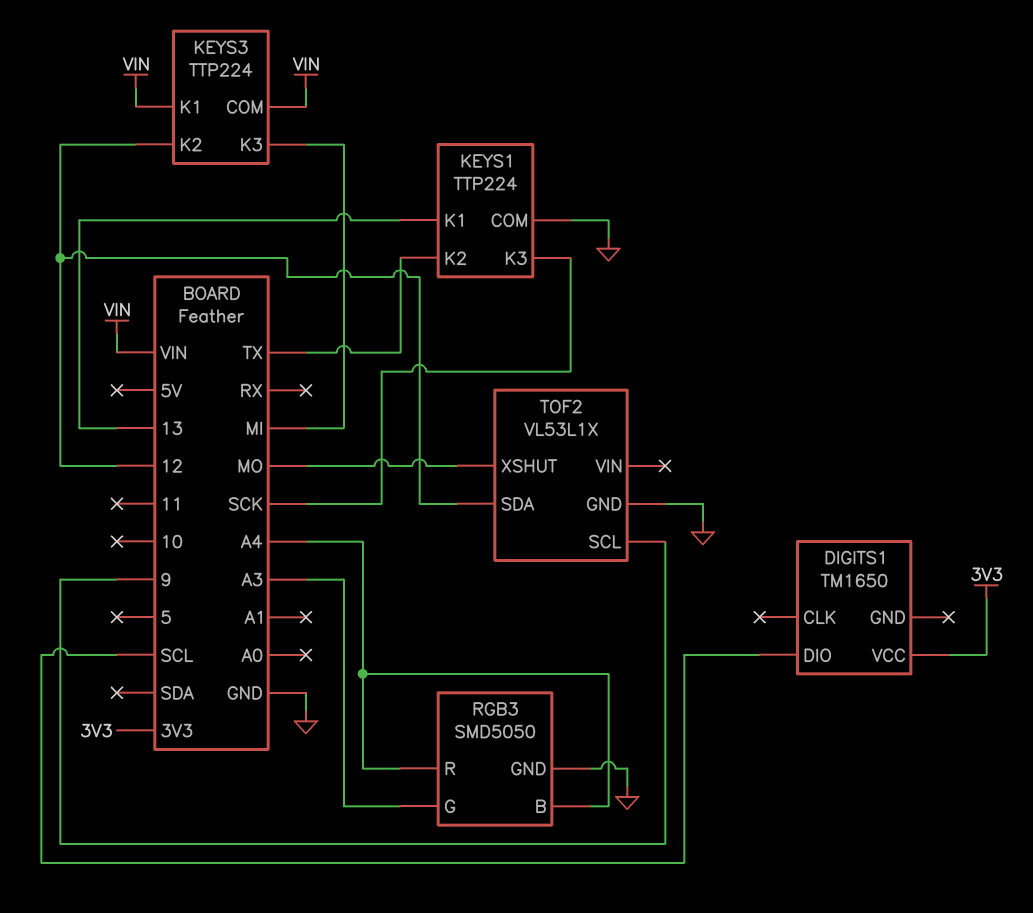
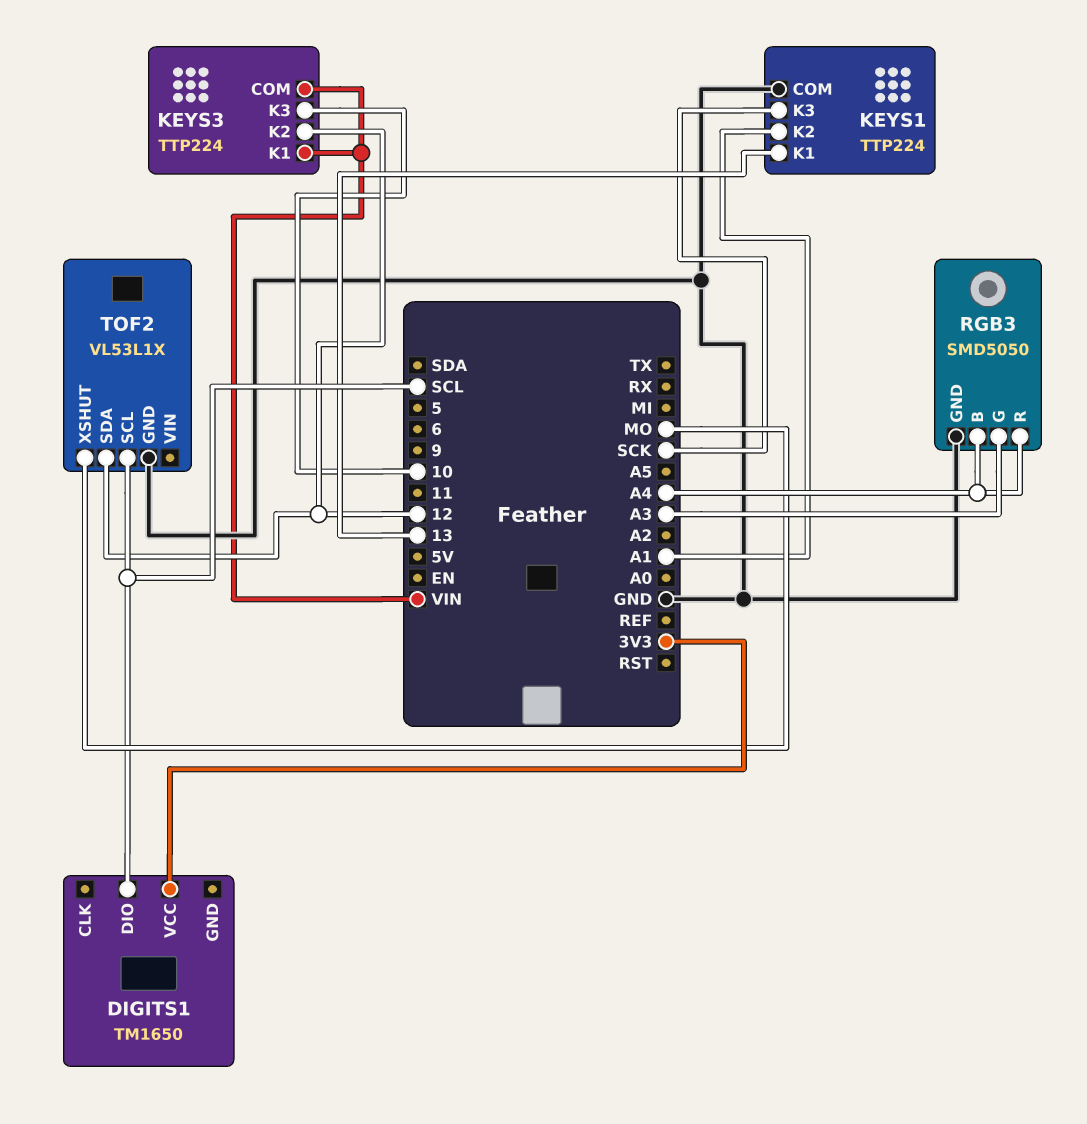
KEYS1 pin K2: TX -> A1
KEYS3 pin K3: MI -> 10
TOF2 pin SCL: 9 -> SCL

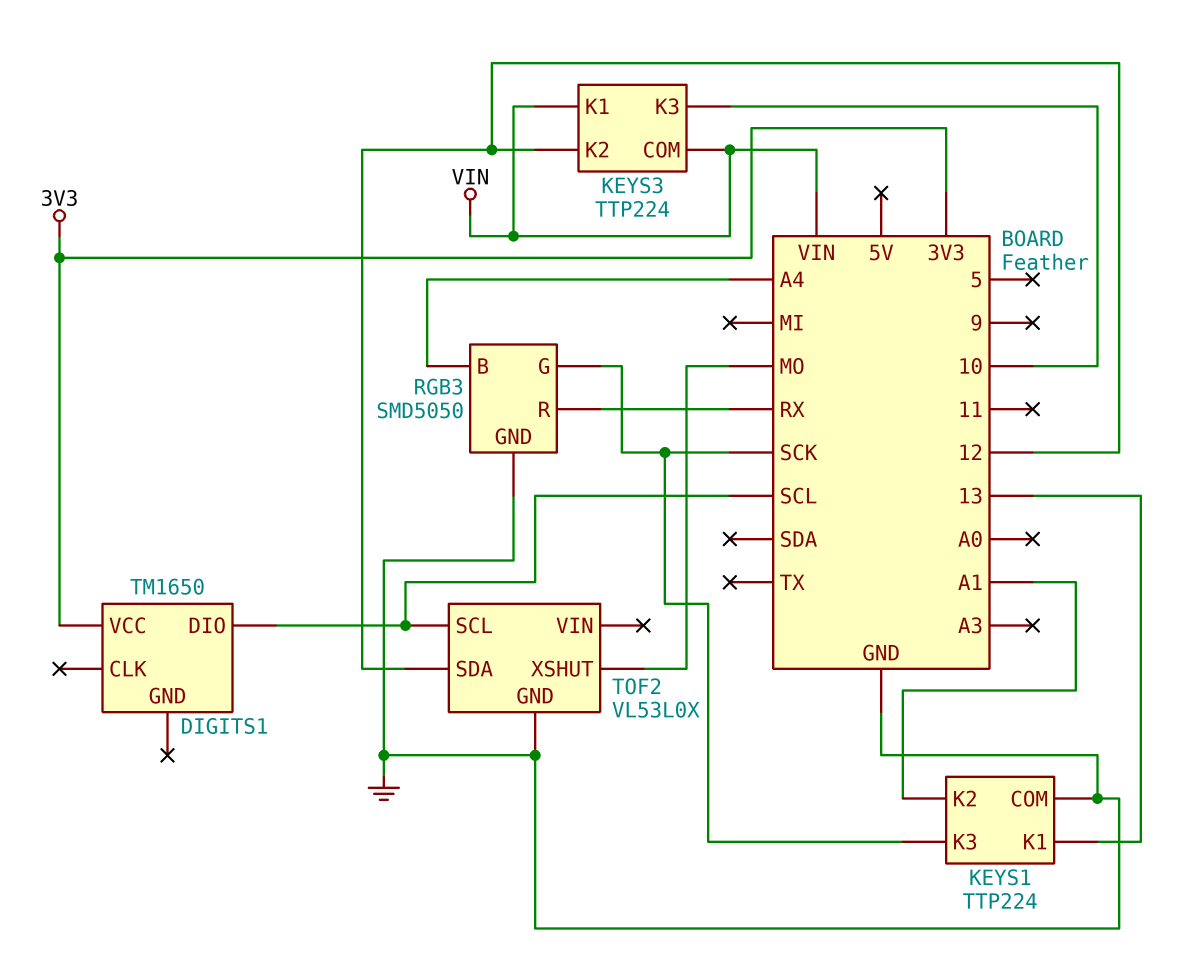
RGB3 pin G: A3 -> SCK
RGB3 pin R: A4 -> RX
TOF2: VL53L1X -> VL53L0X

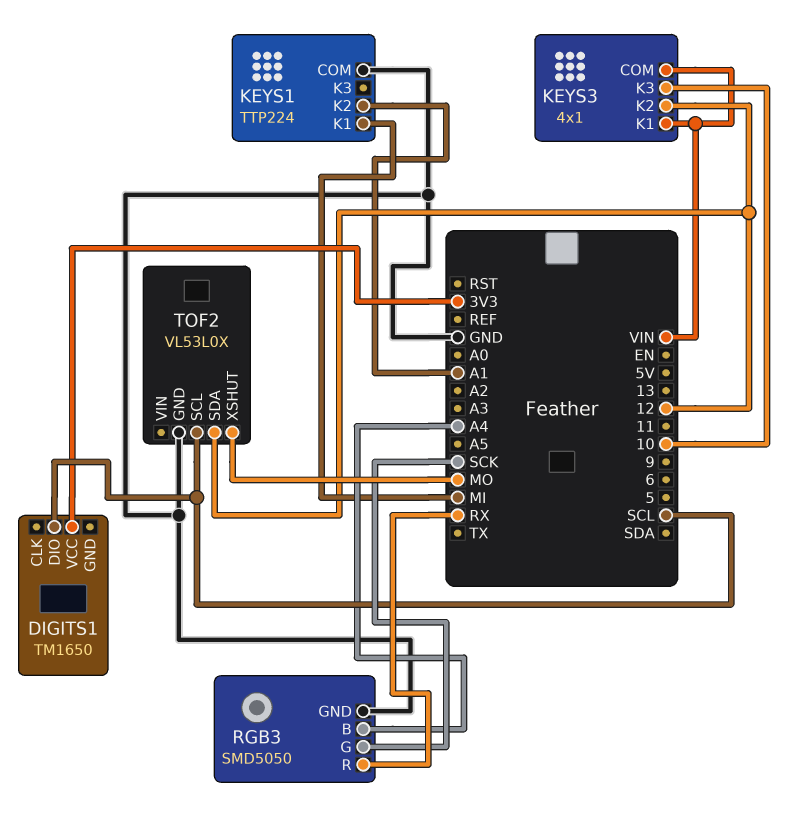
KEYS1 pin K1: 13 -> MI
KEYS1 pin K3: SCK -> none
KEYS3: TTP224 -> 4x1

